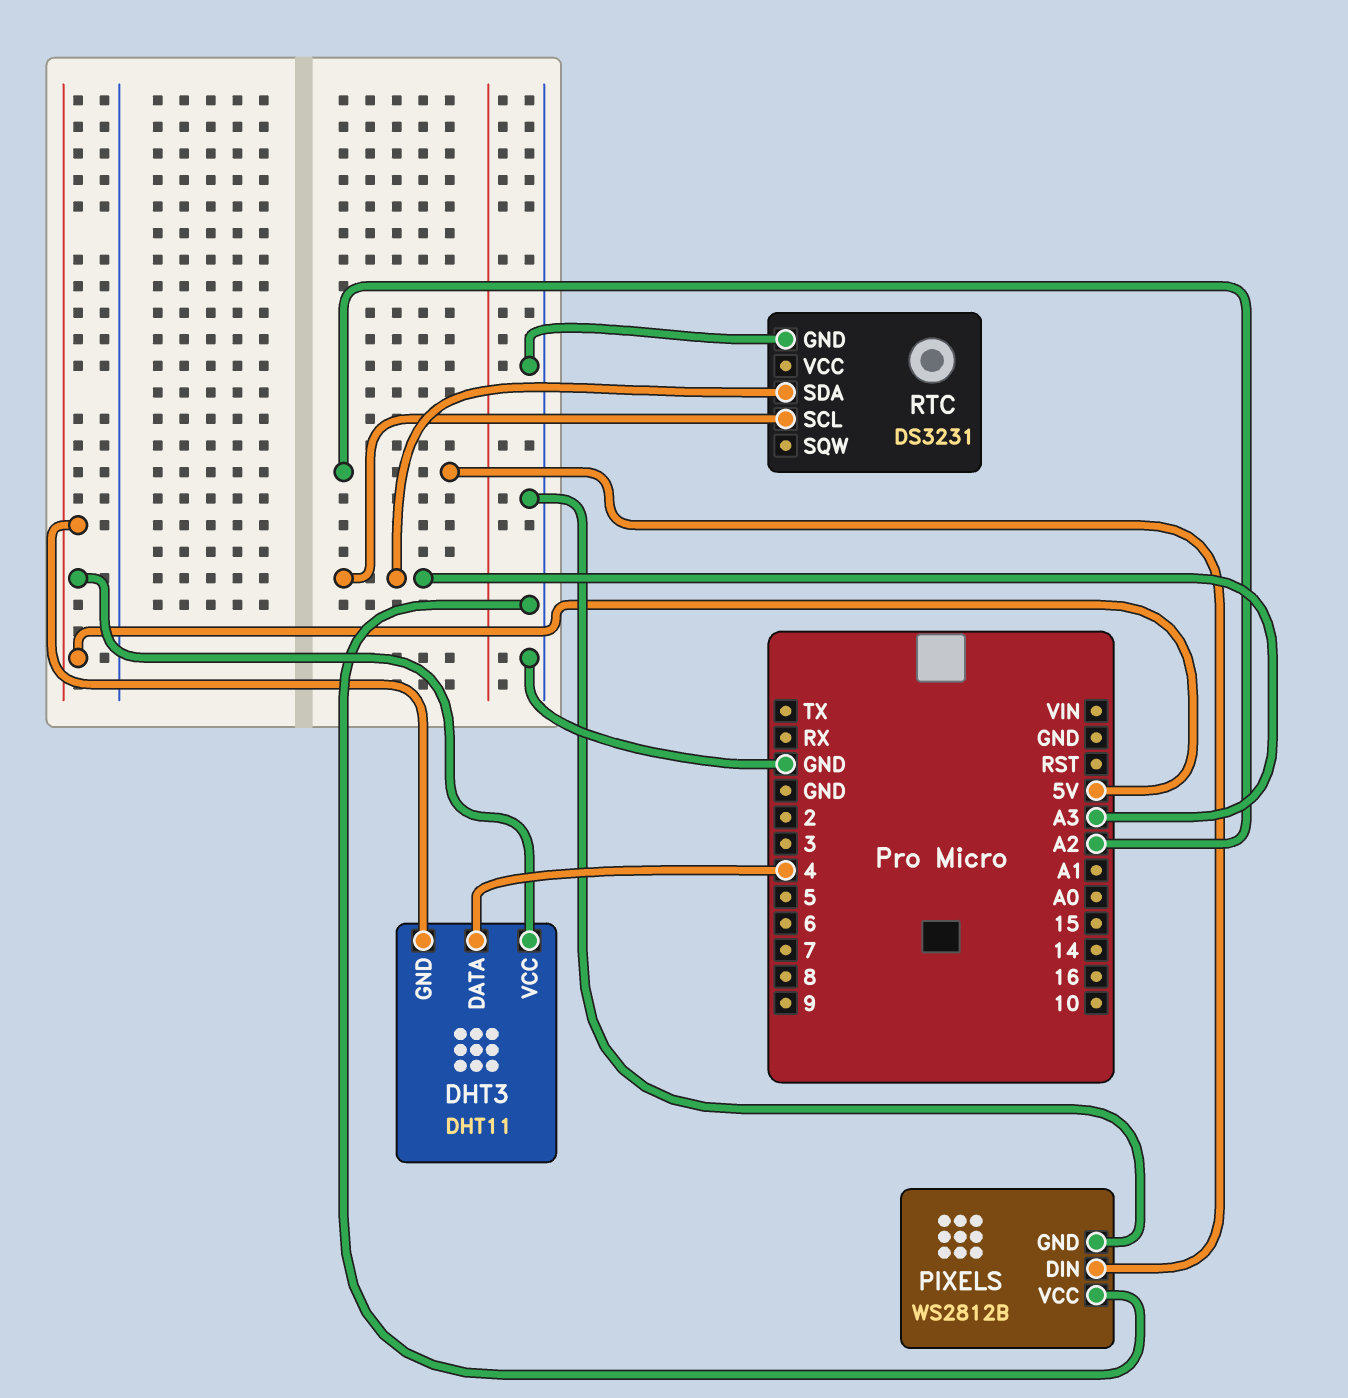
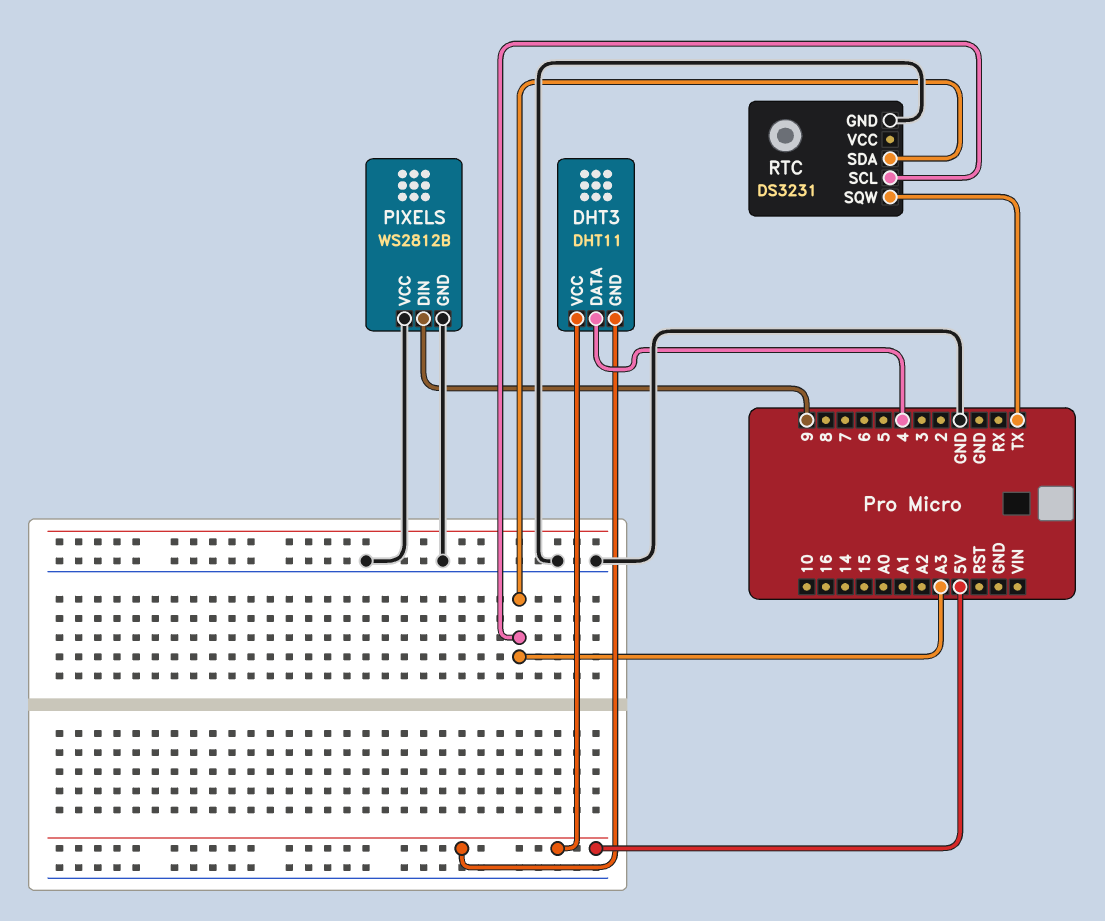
PIXELS pin DIN: A2 -> 9
RTC pin SQW: none -> TX

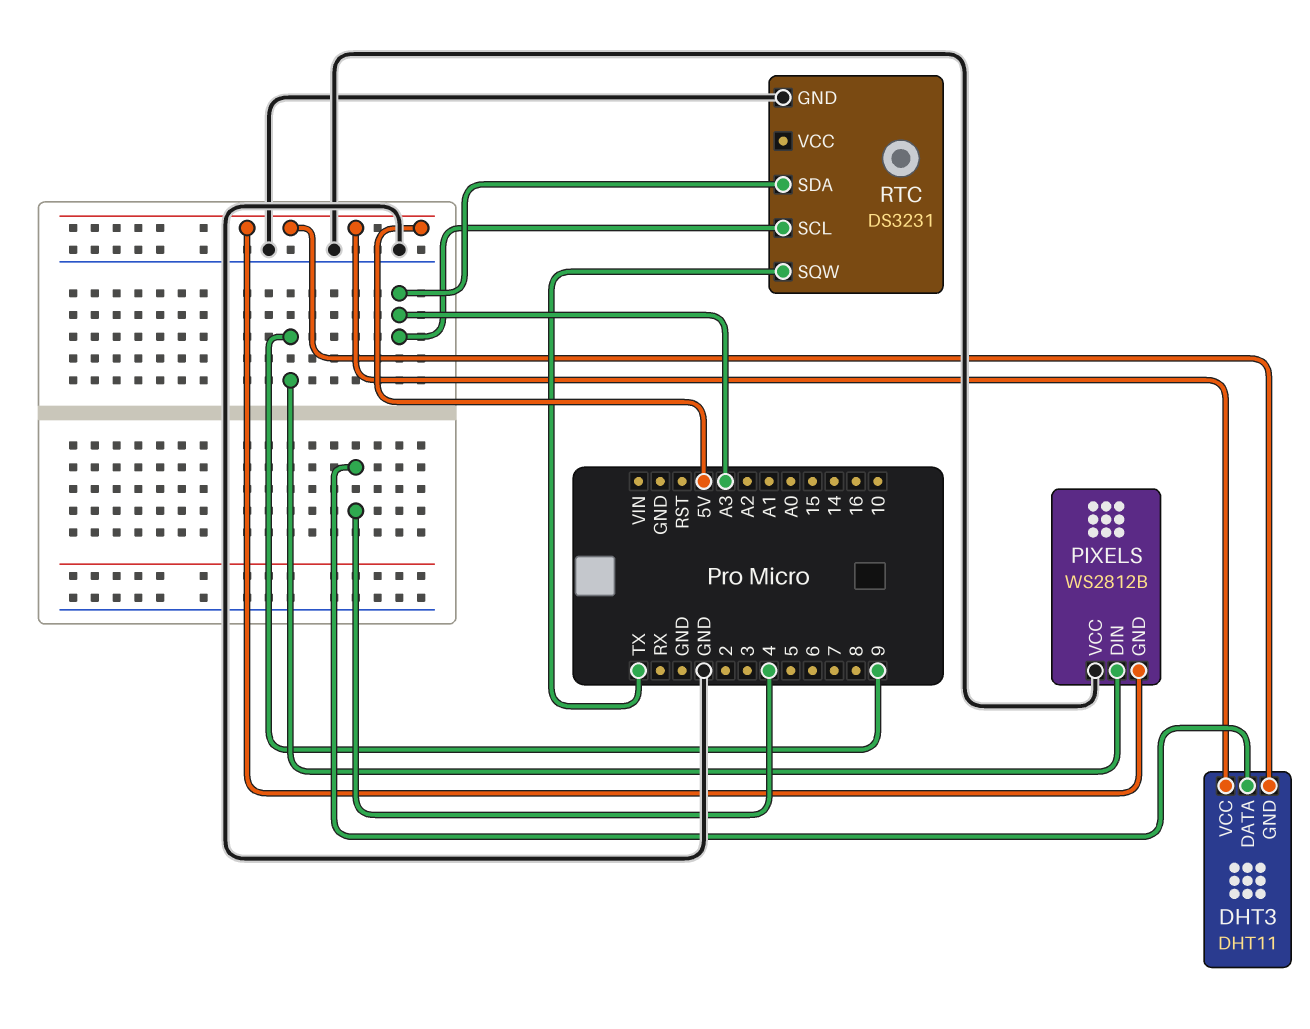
PIXELS pin GND: GND -> 5V

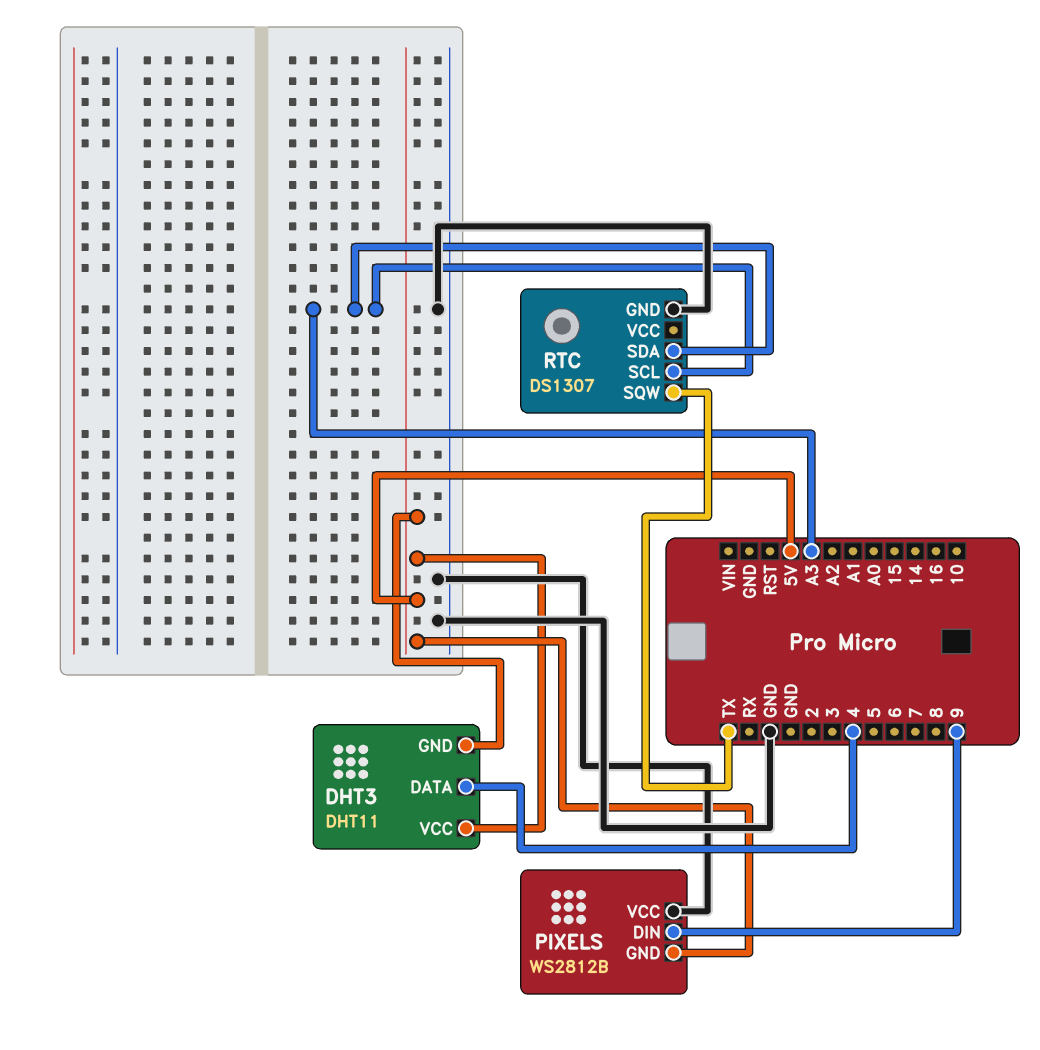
RTC: DS3231 -> DS1307

